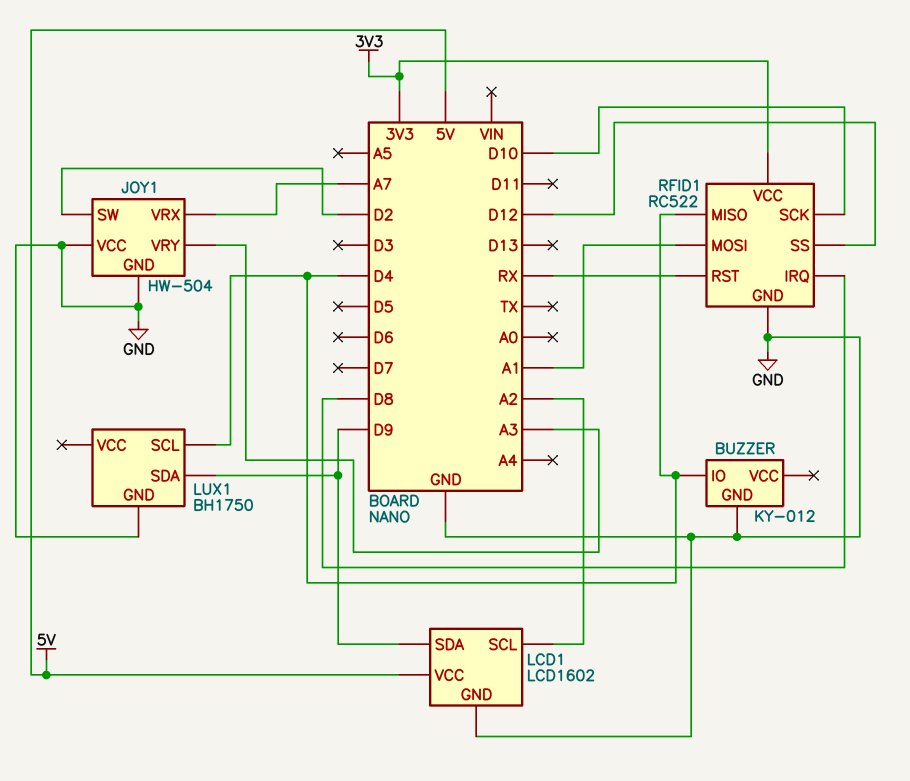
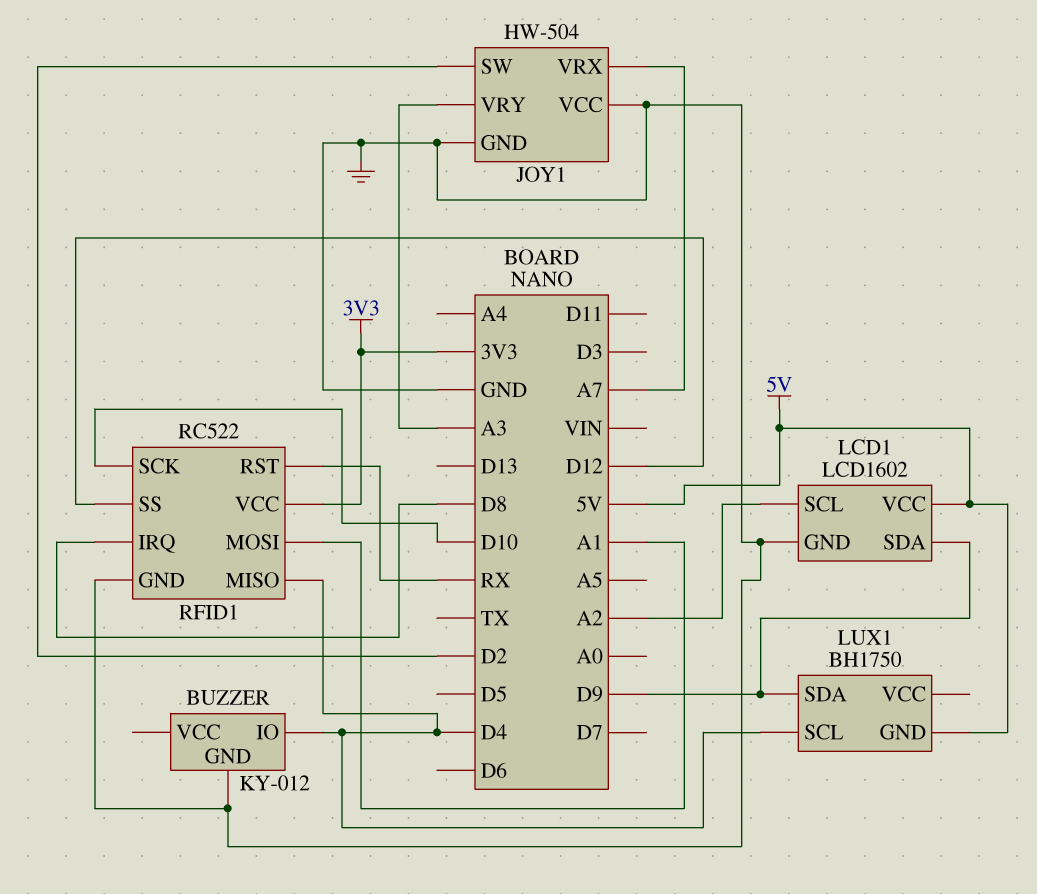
LUX1 pin GND: GND -> 5V

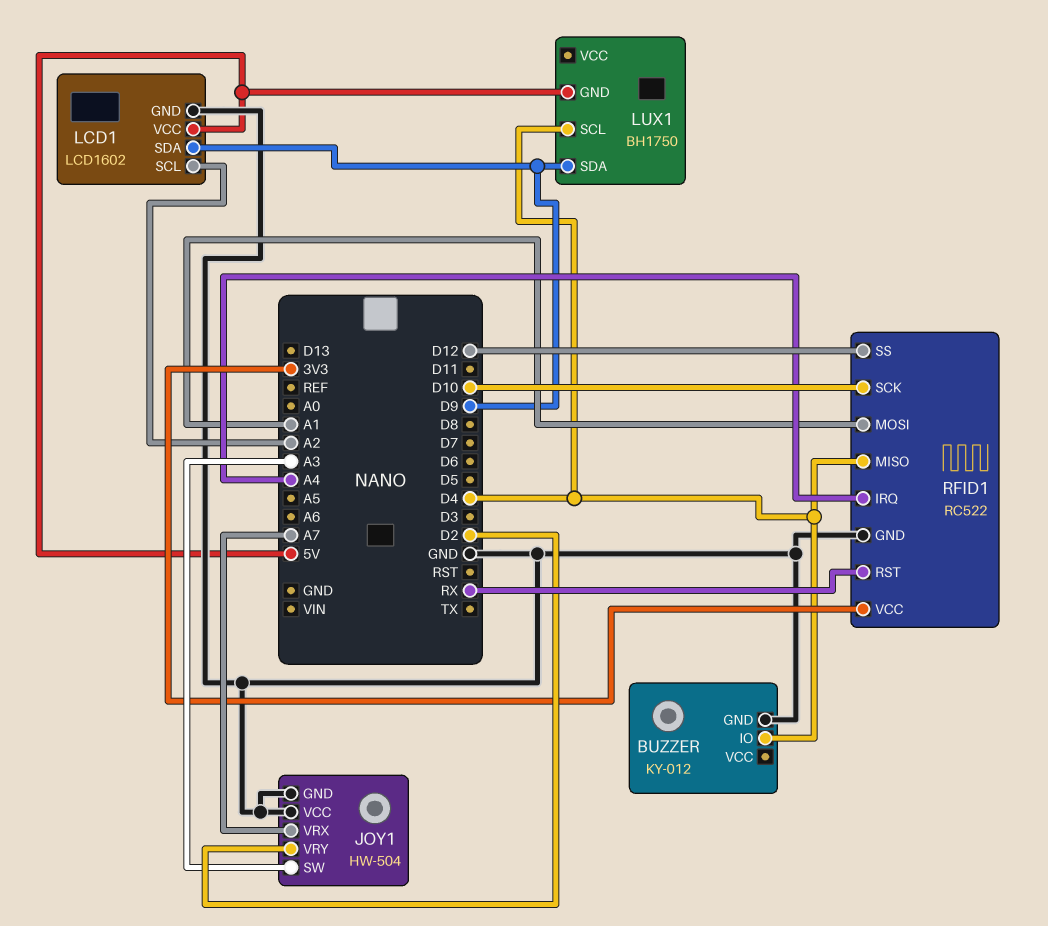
JOY1 pin SW: D2 -> A3
JOY1 pin VRY: A3 -> D2
RFID1 pin IRQ: D8 -> A4

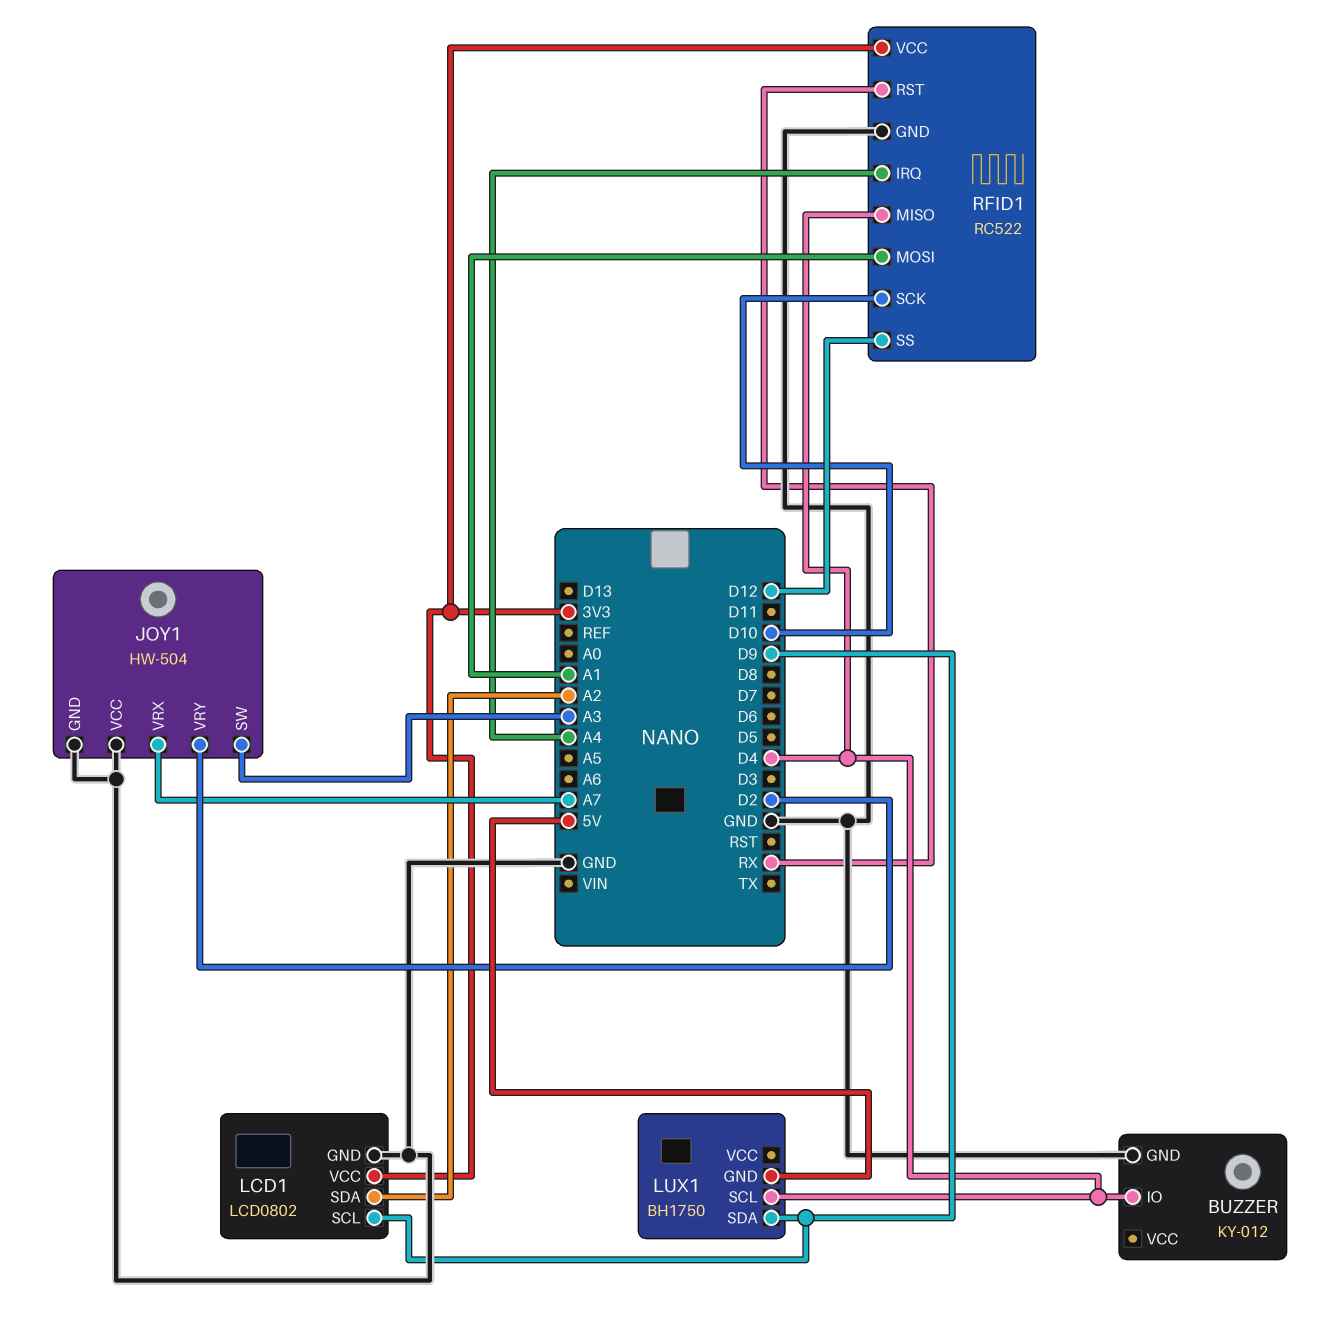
LCD1: LCD1602 -> LCD0802
LCD1 pin SCL: A2 -> D9
LCD1 pin SDA: D9 -> A2
LCD1 pin VCC: 5V -> 3V3

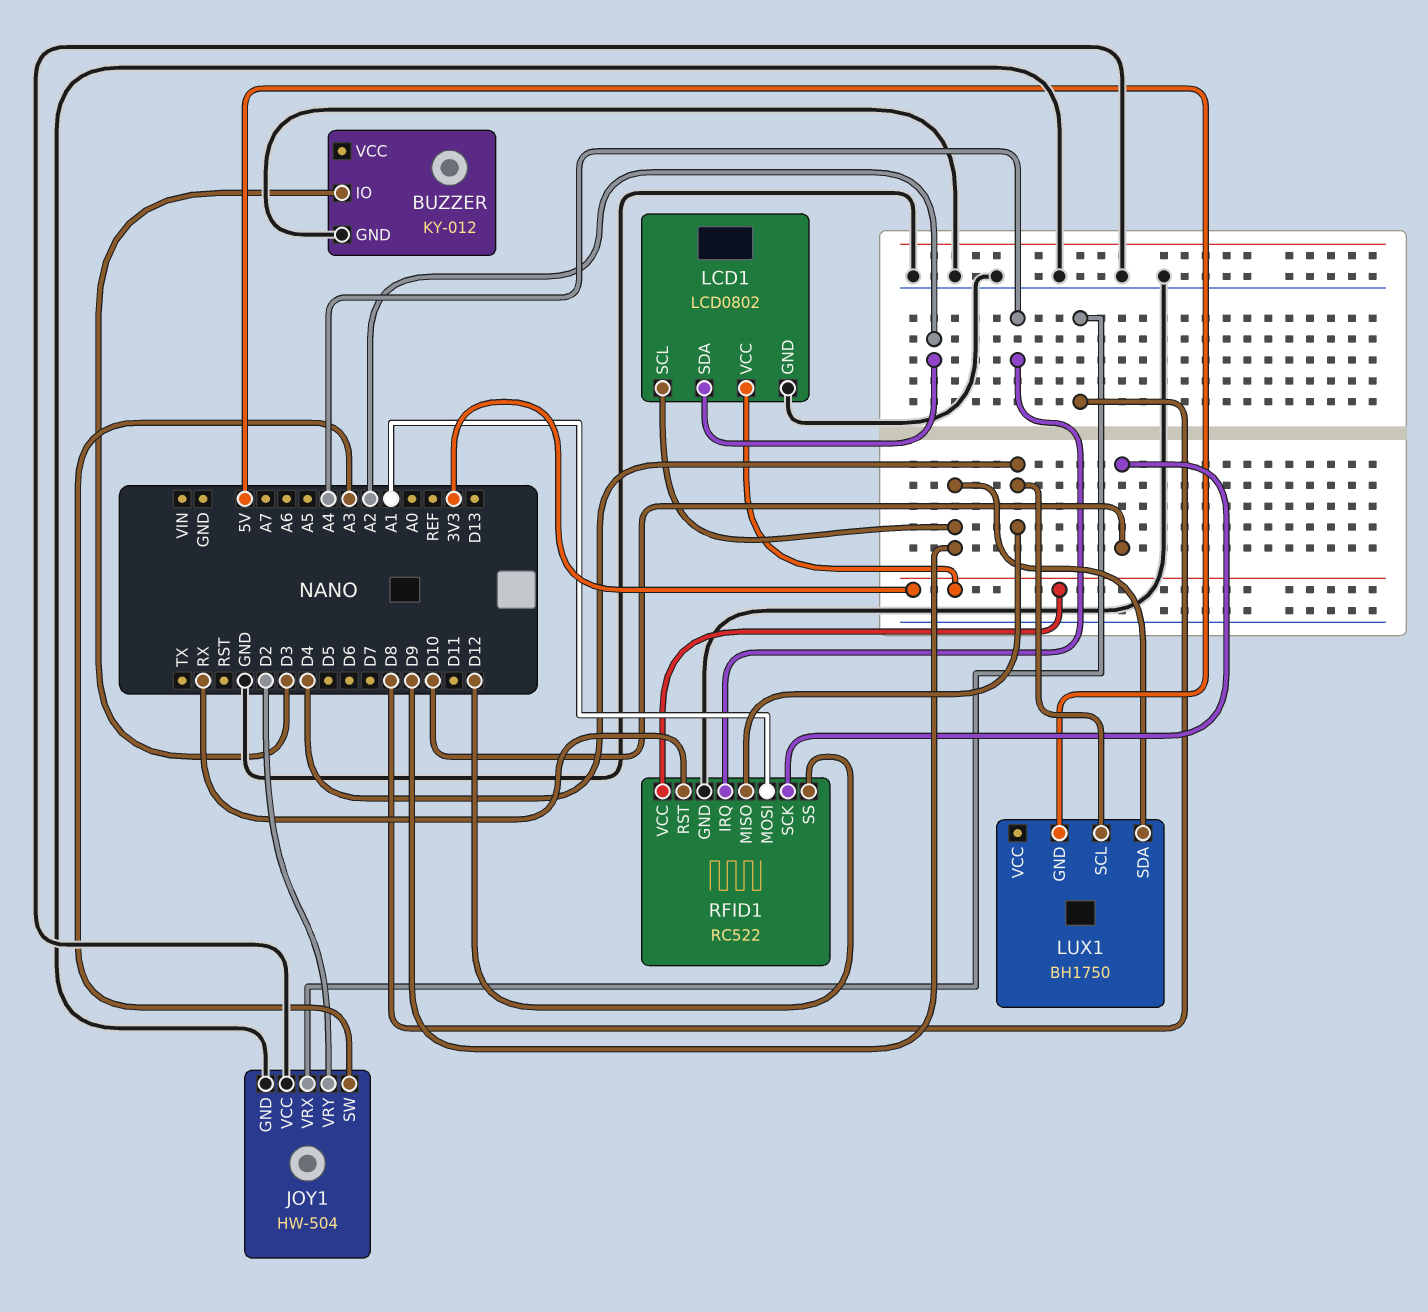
BUZZER pin IO: D4 -> D3
JOY1 pin VRX: A7 -> D8

